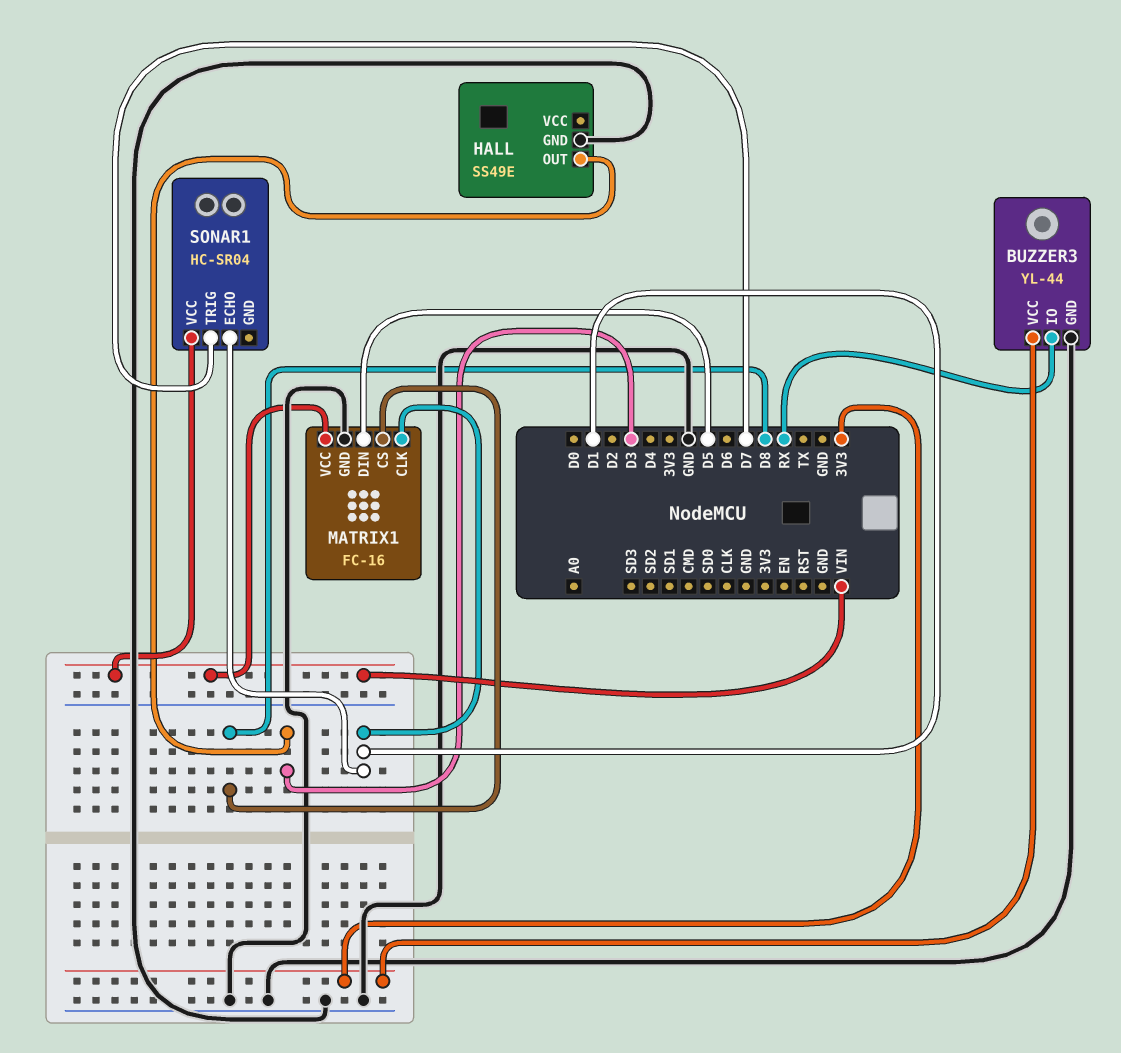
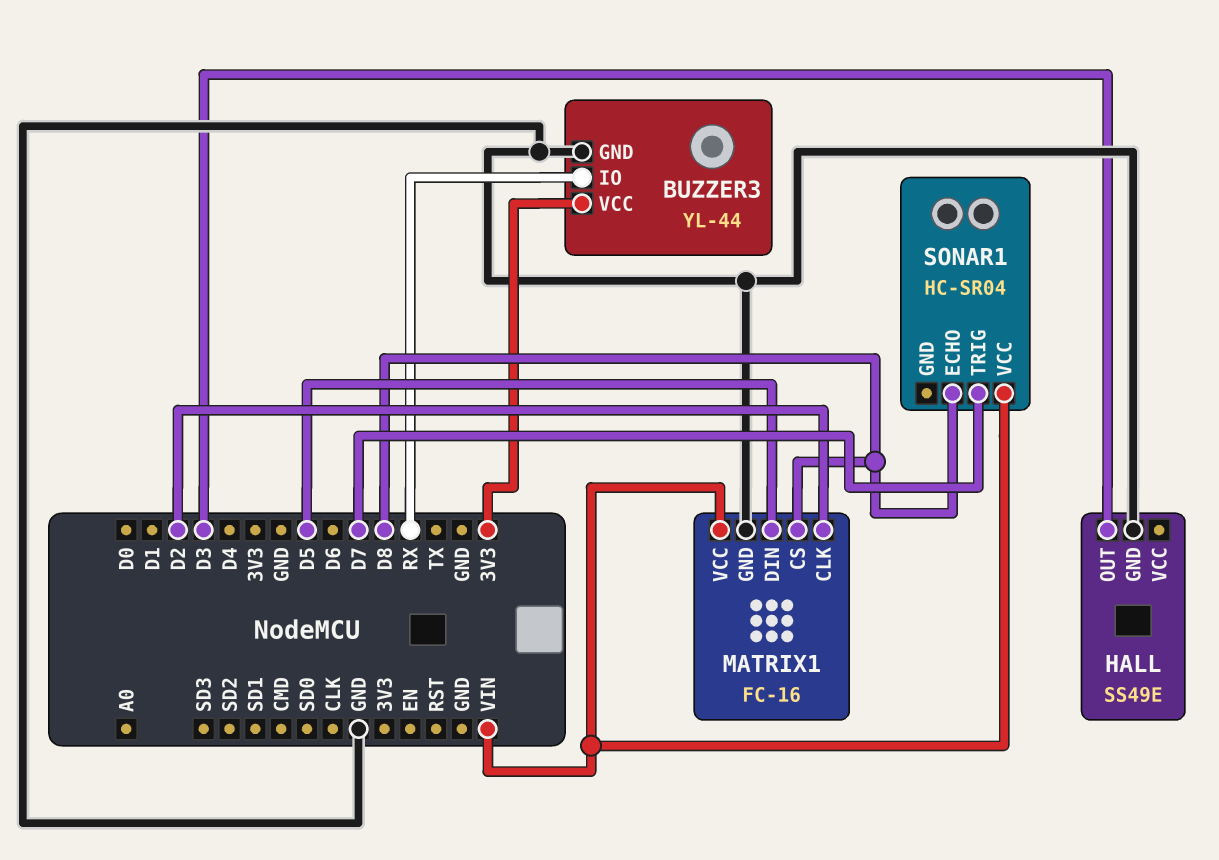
MATRIX1 pin CLK: D1 -> D2
SONAR1 pin ECHO: D1 -> D8

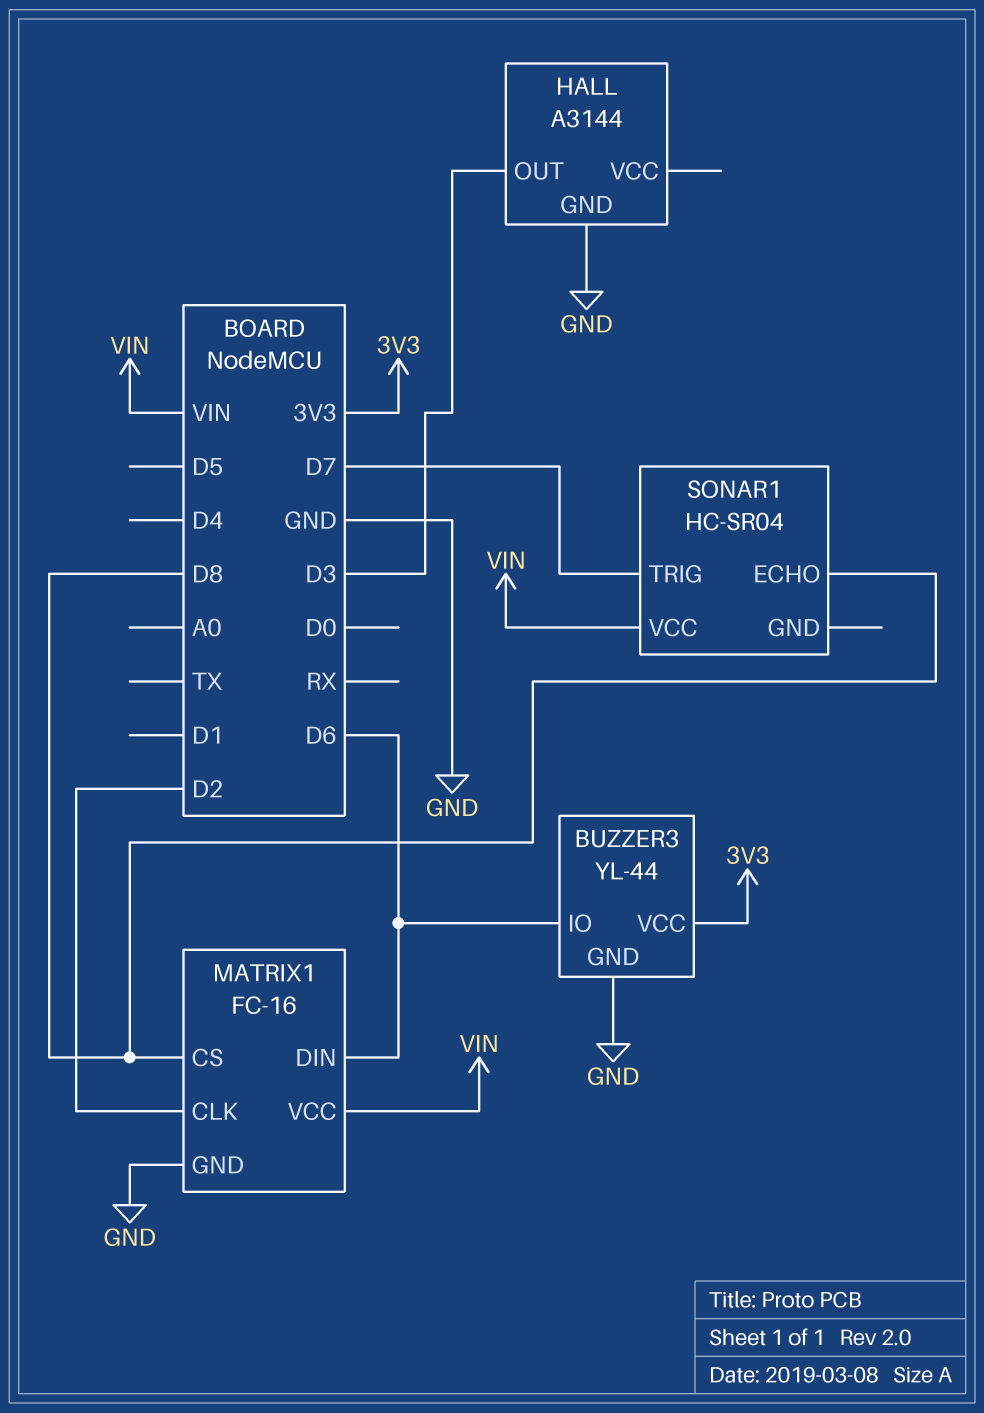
BUZZER3 pin IO: RX -> D6
HALL: SS49E -> A3144
MATRIX1 pin DIN: D5 -> D6

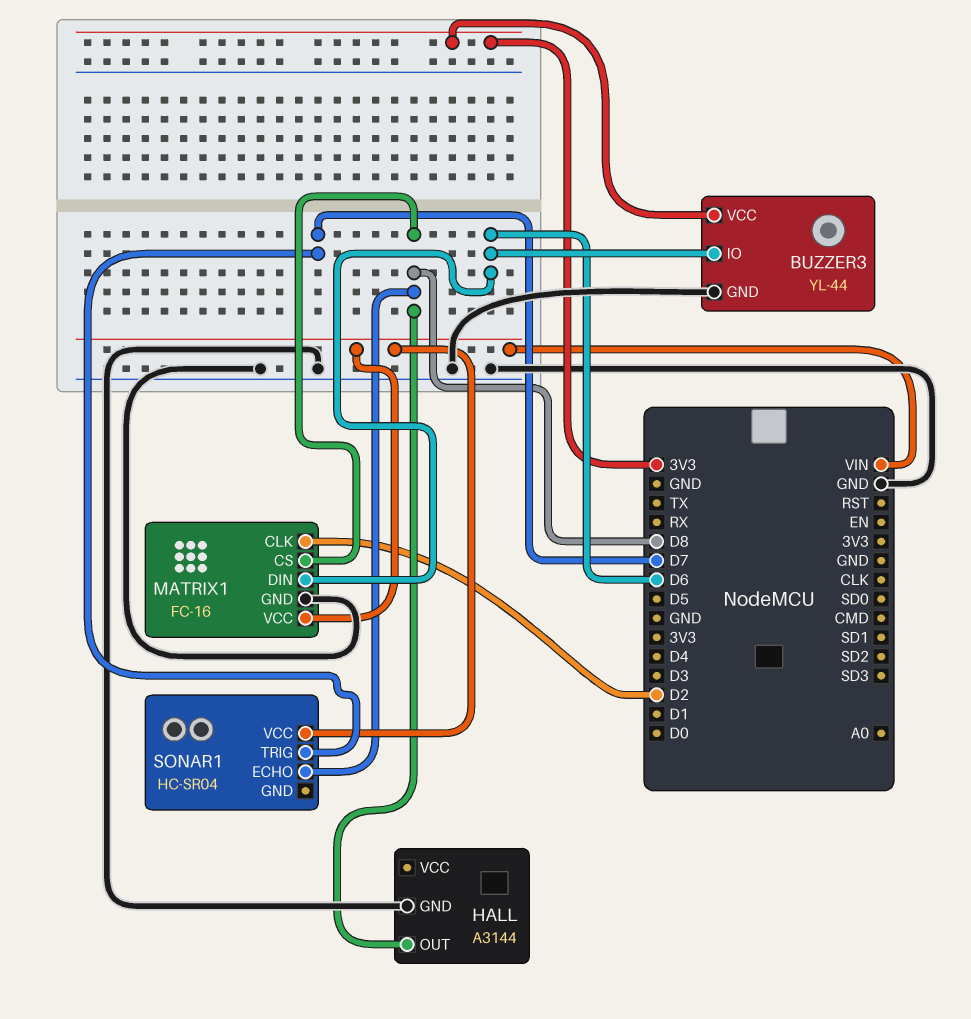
HALL pin OUT: D3 -> D8

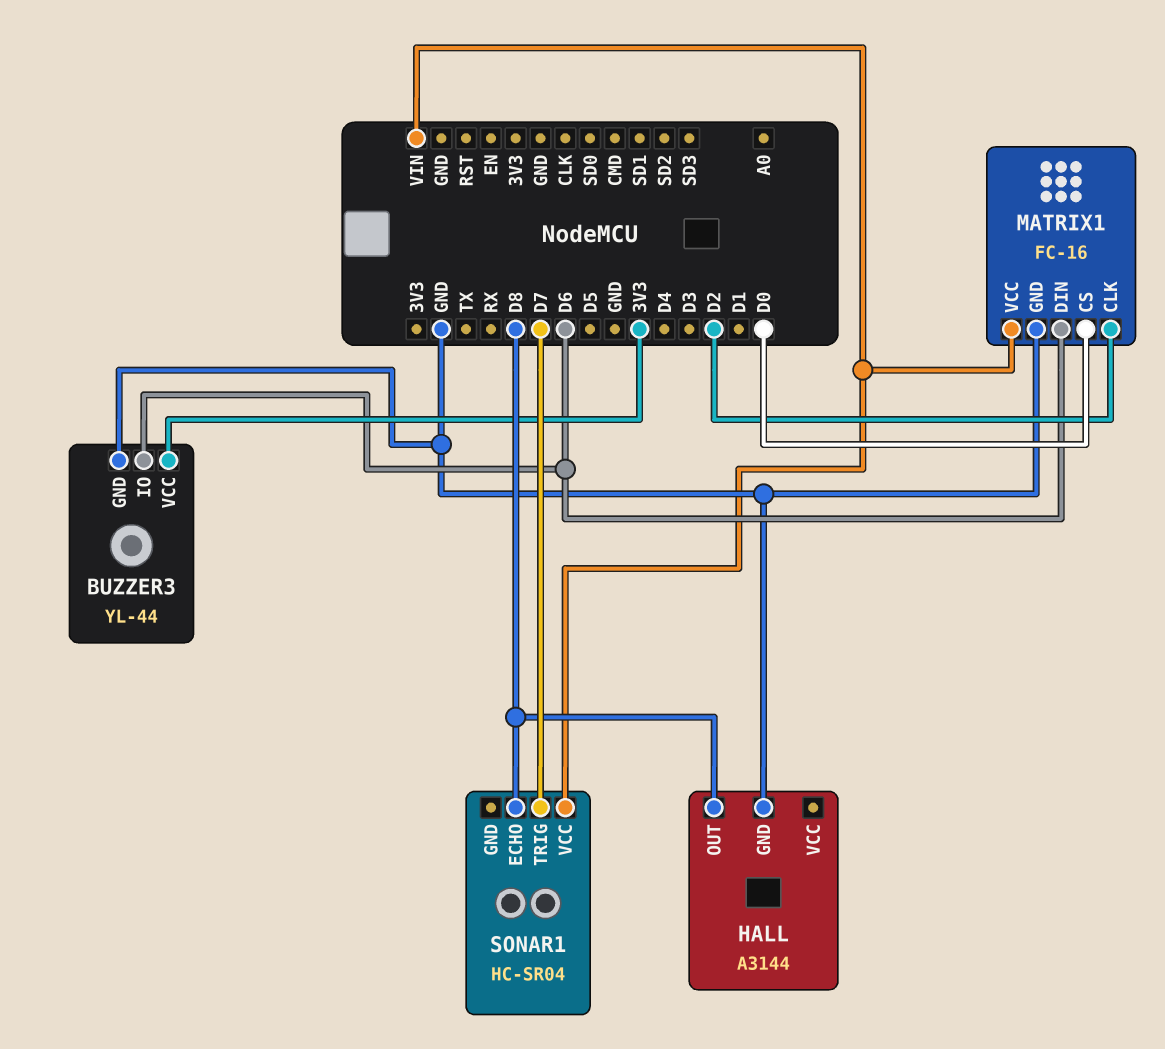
MATRIX1 pin CS: D8 -> D0

